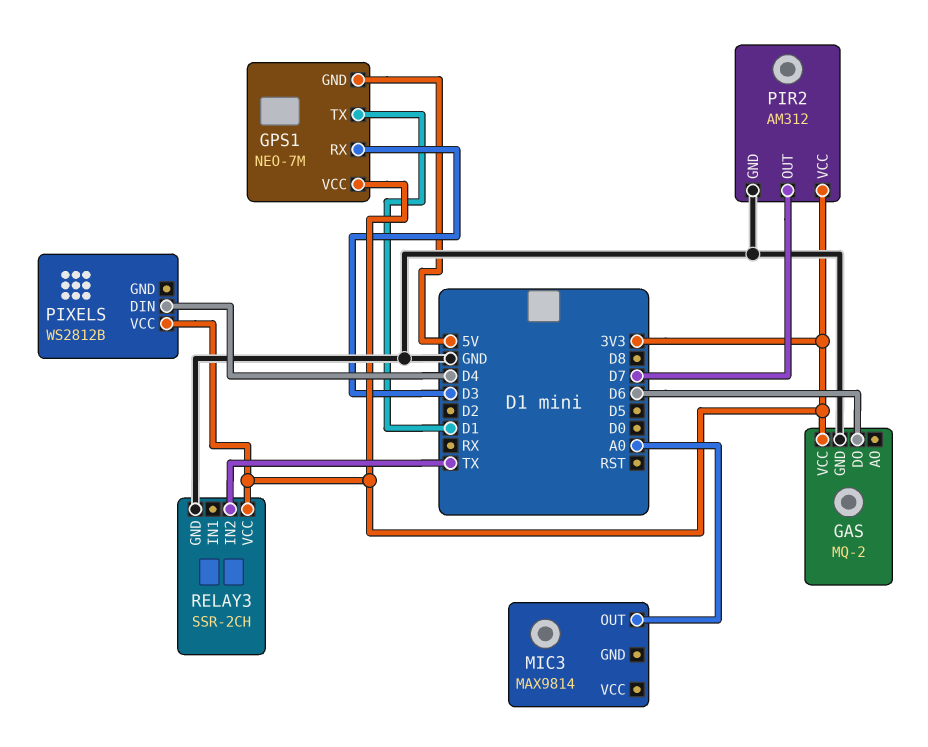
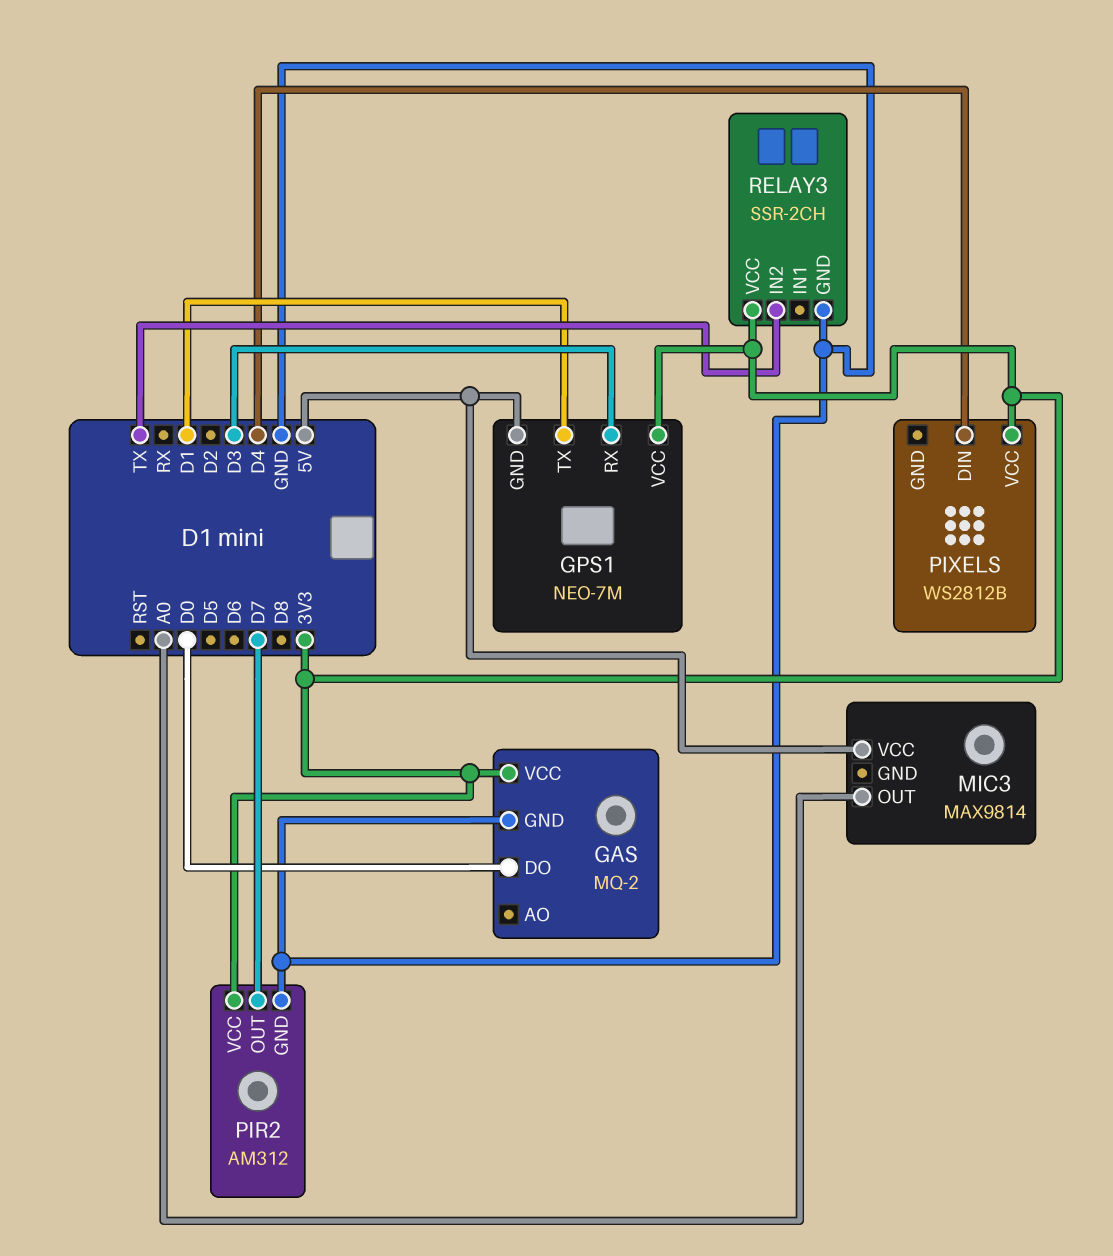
GAS pin DO: D6 -> D0
MIC3 pin VCC: none -> 5V

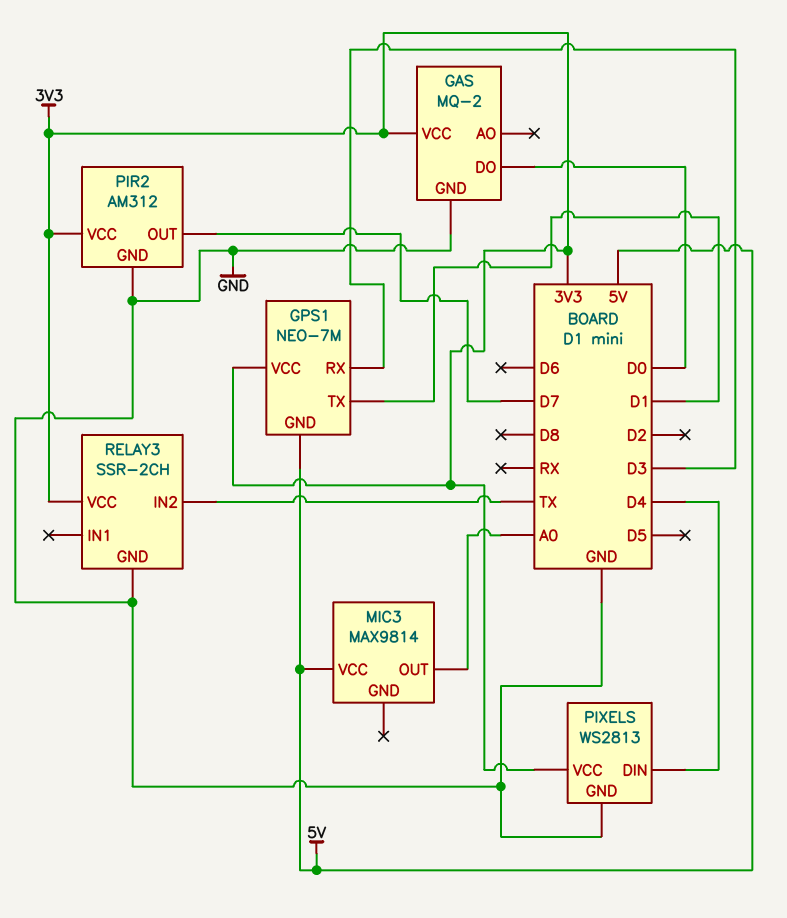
PIXELS: WS2812B -> WS2813
PIXELS pin GND: none -> GND

